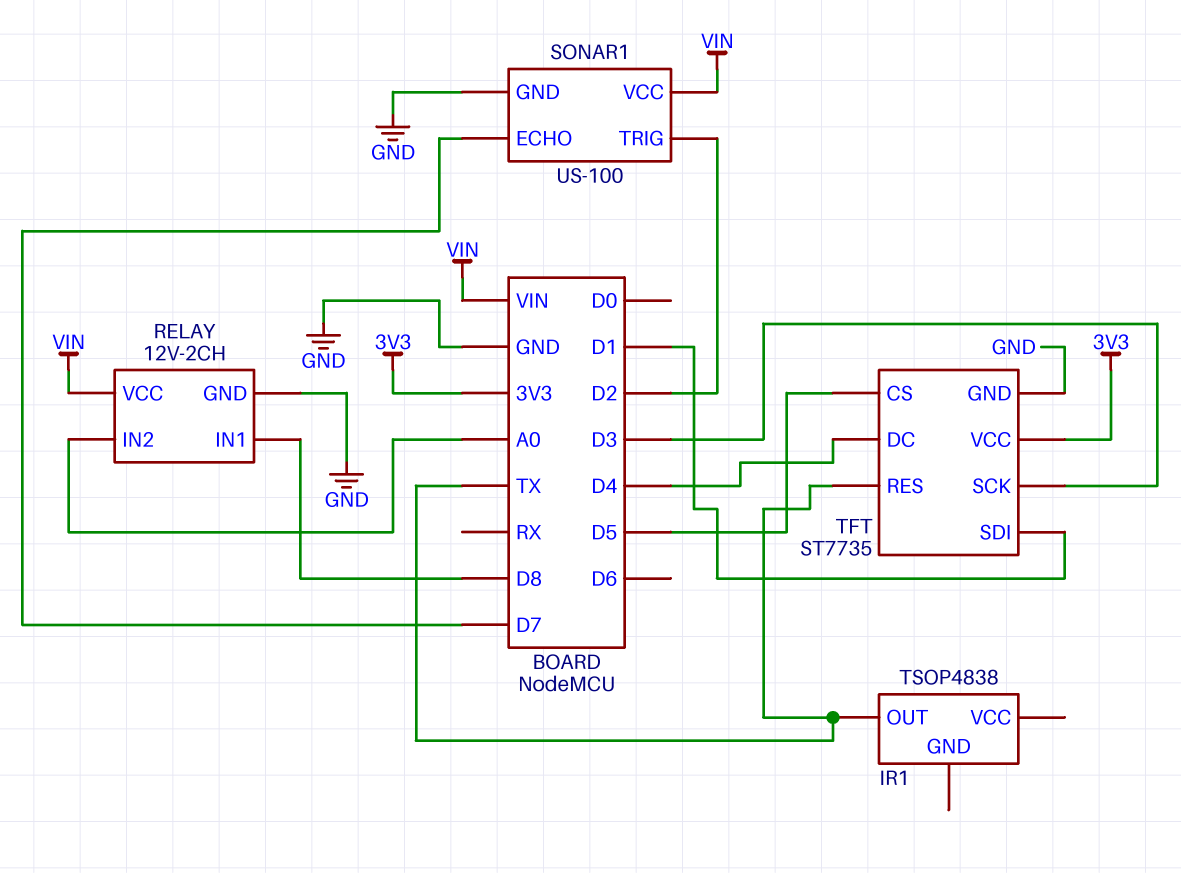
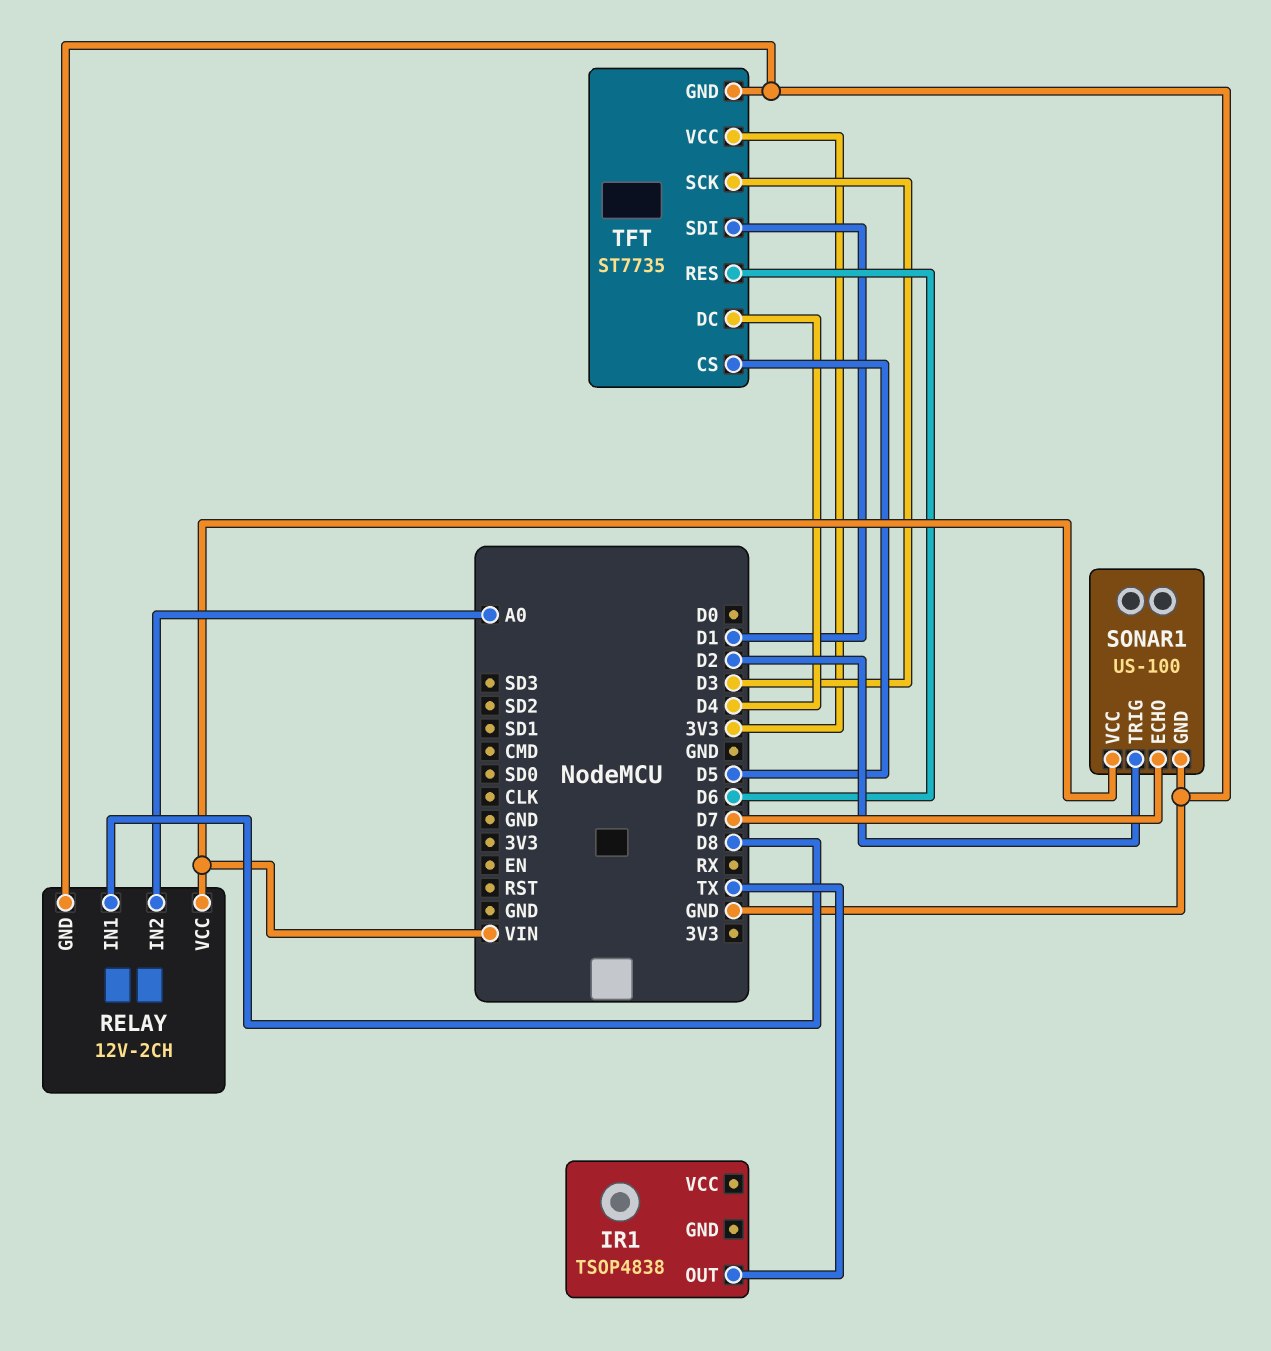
TFT pin RES: TX -> D6

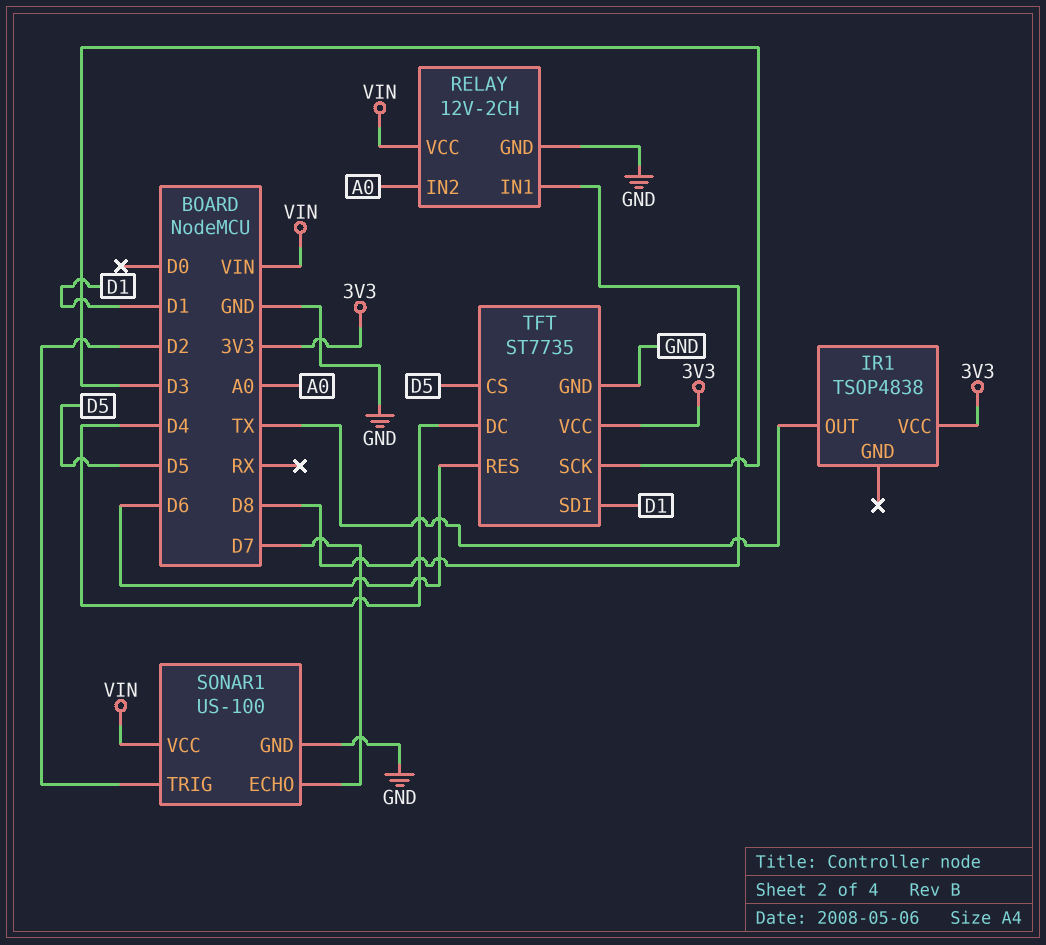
IR1 pin VCC: none -> 3V3

